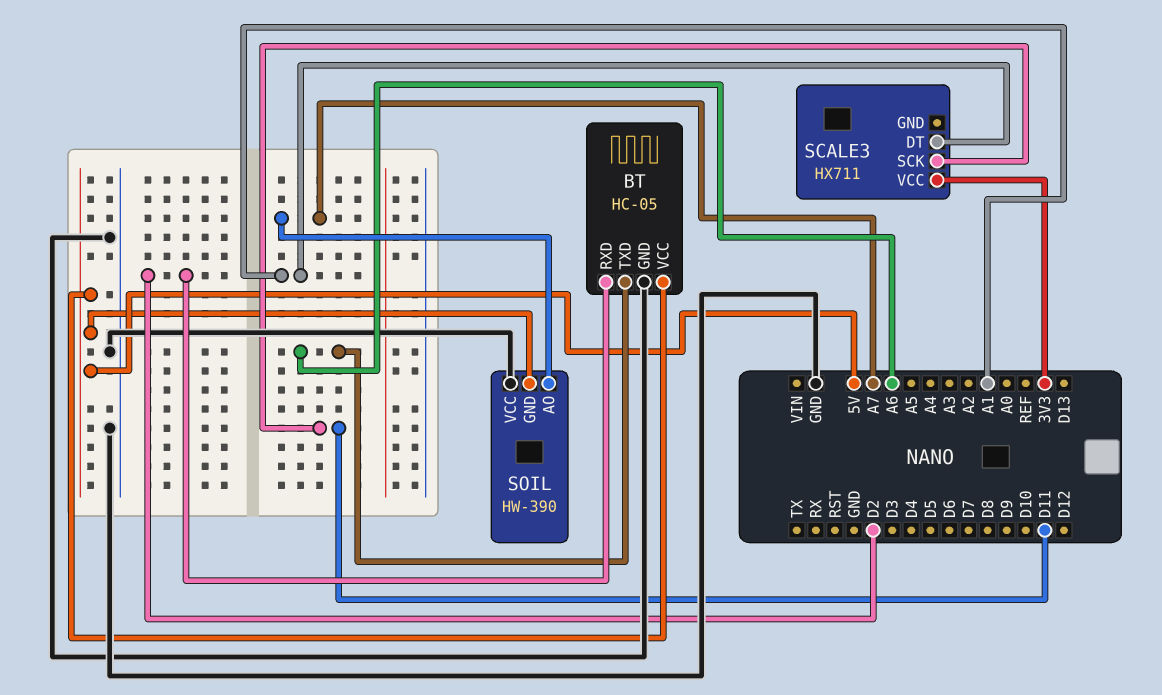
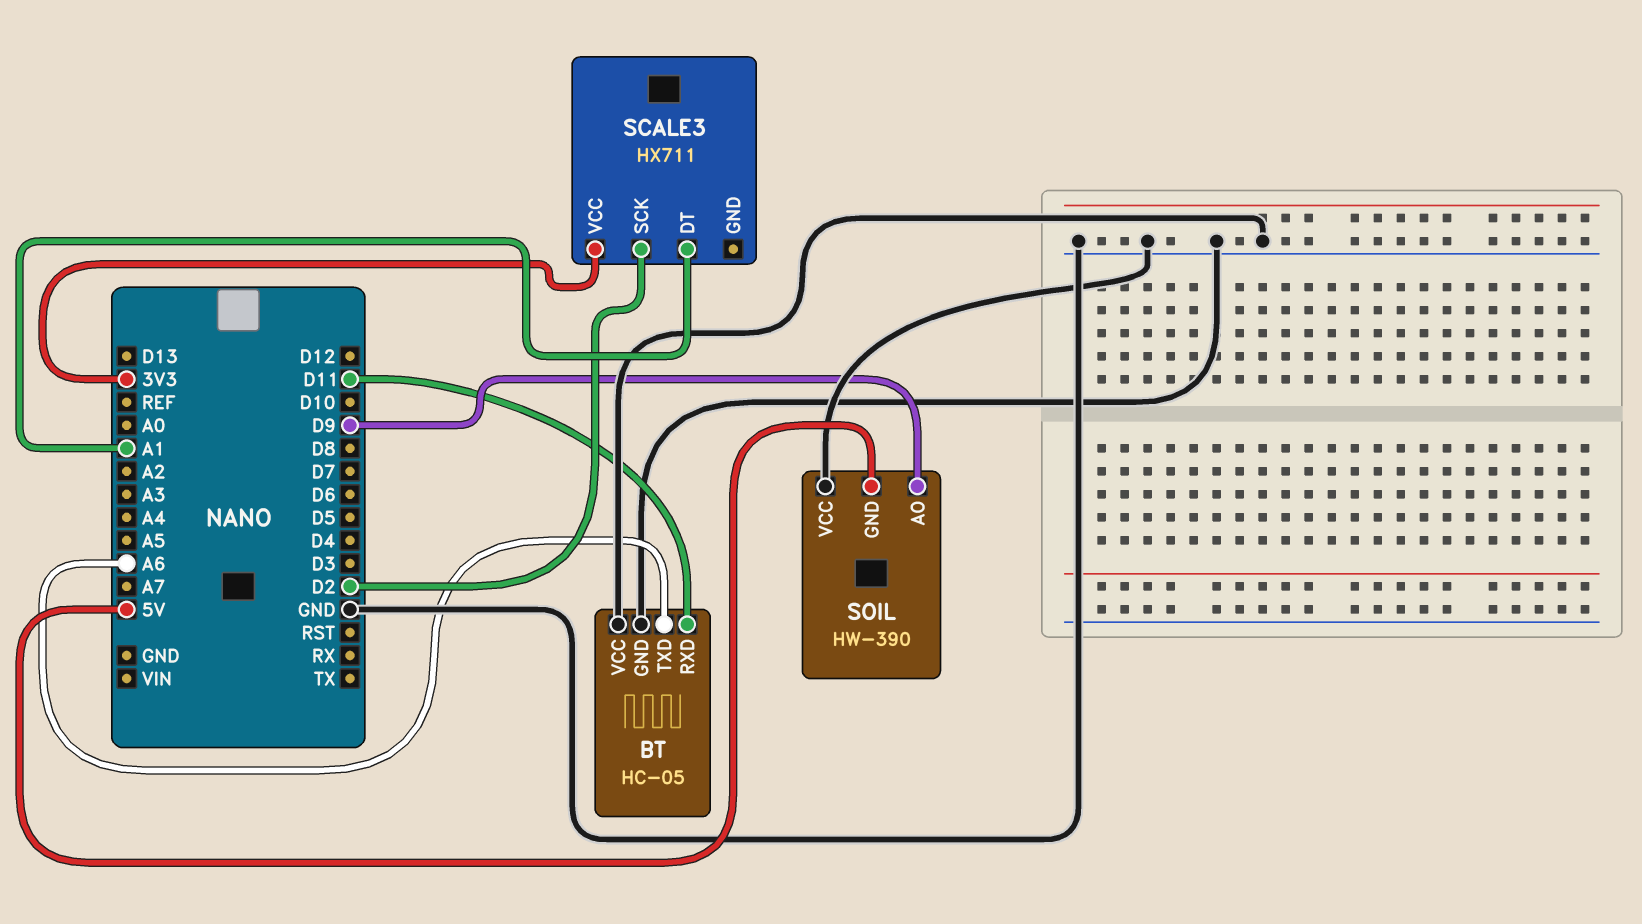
BT pin RXD: D2 -> D11
BT pin VCC: 5V -> GND
SCALE3 pin SCK: D11 -> D2
SOIL pin AO: A7 -> D9

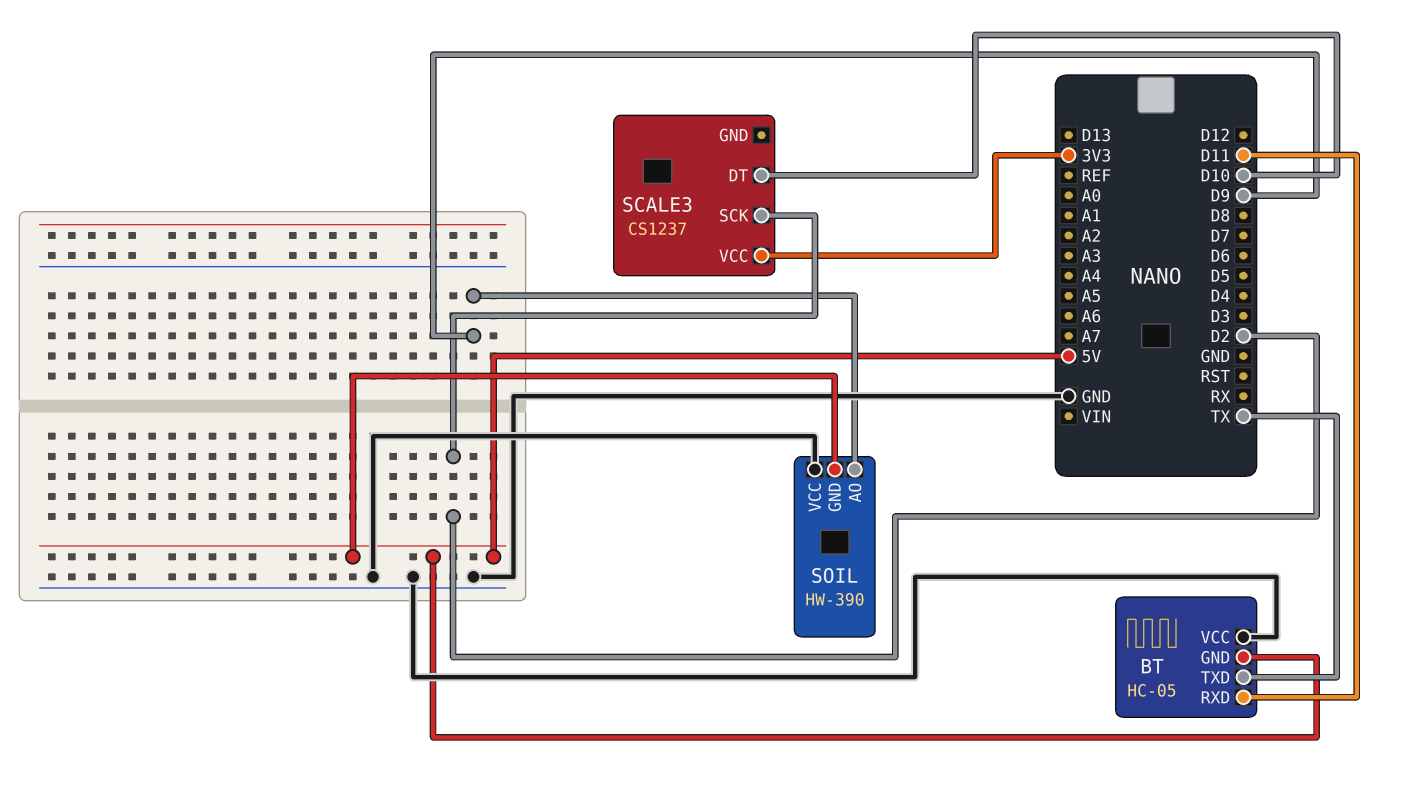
BT pin GND: GND -> 5V
BT pin TXD: A6 -> TX
SCALE3: HX711 -> CS1237
SCALE3 pin DT: A1 -> D10

